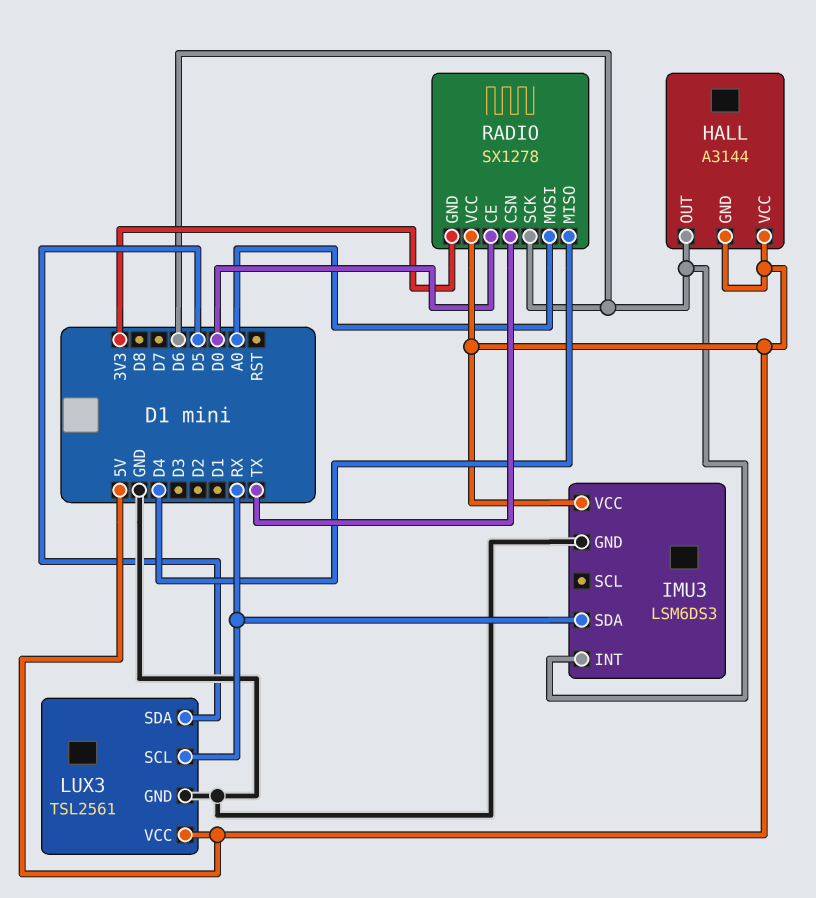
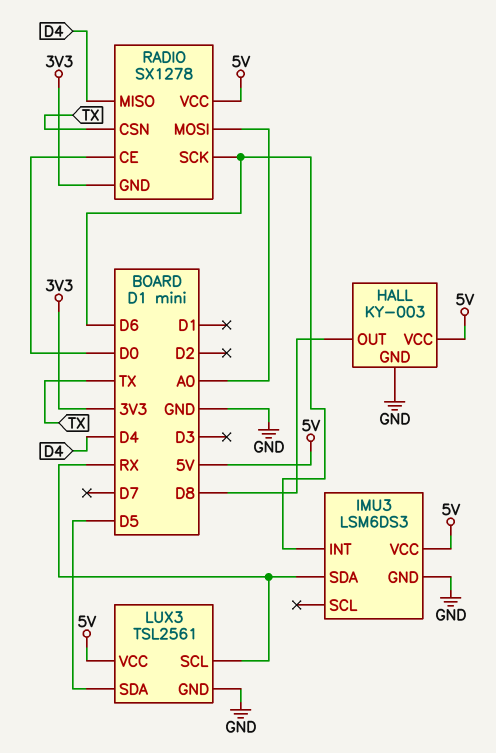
HALL: A3144 -> KY-003
HALL pin GND: 5V -> GND
HALL pin OUT: D6 -> D8

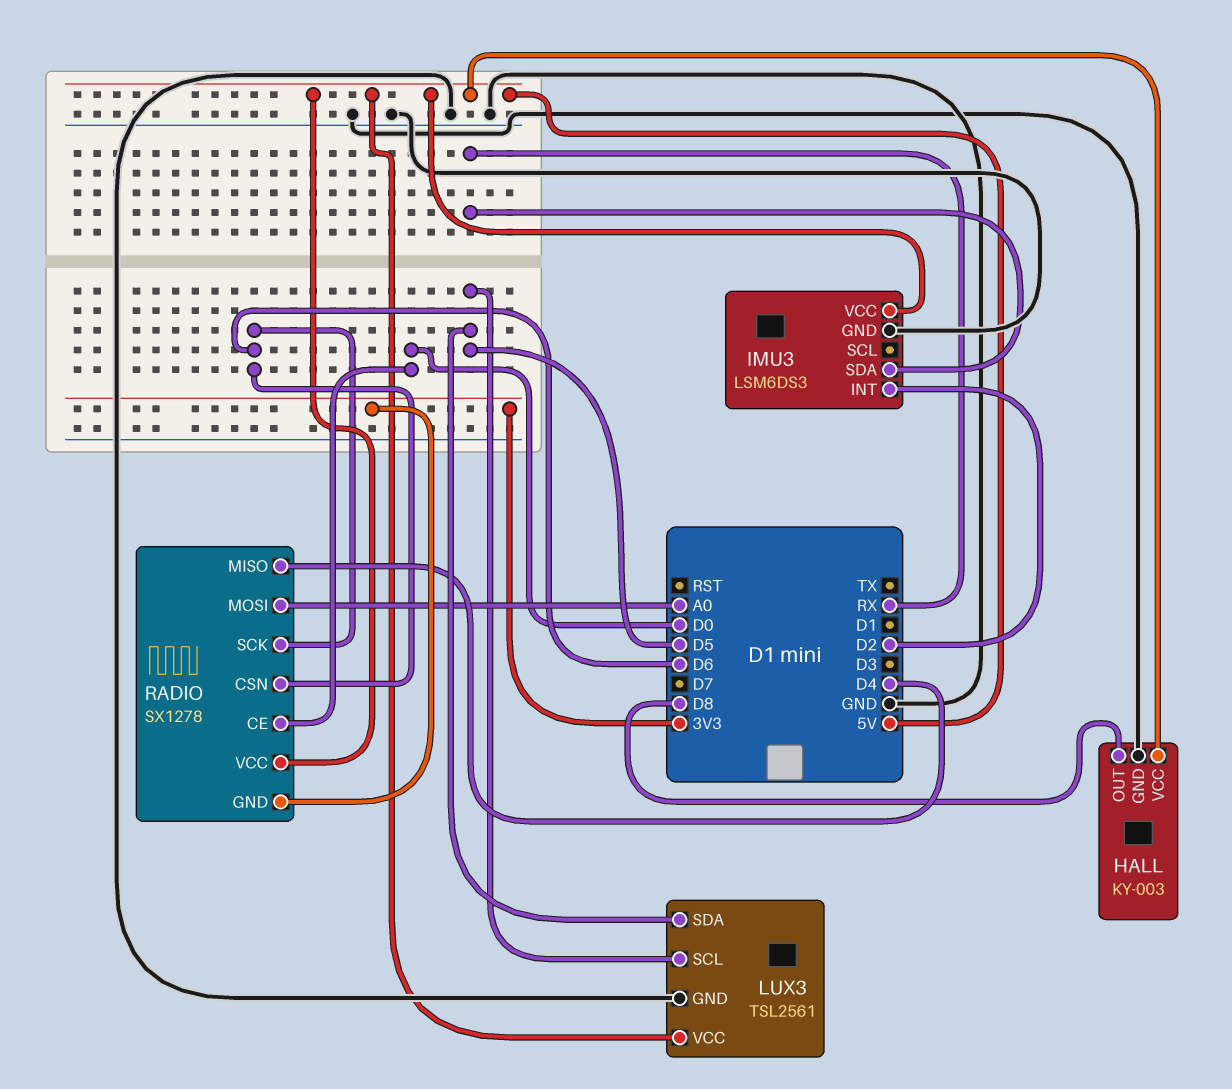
IMU3 pin INT: D6 -> D2
LUX3 pin SCL: RX -> D5
RADIO pin CSN: TX -> D6

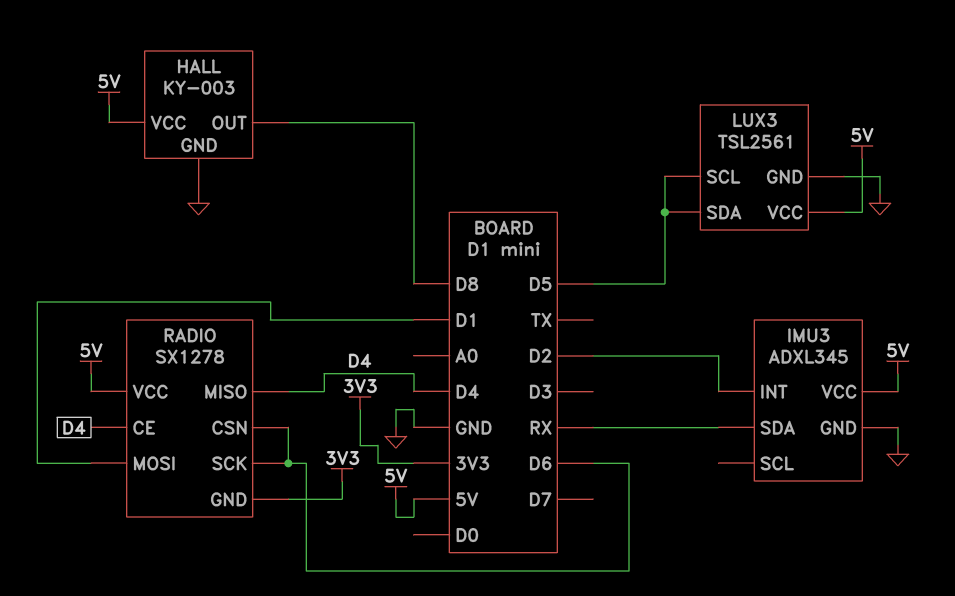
IMU3: LSM6DS3 -> ADXL345
RADIO pin CE: D0 -> D4
RADIO pin MOSI: A0 -> D1

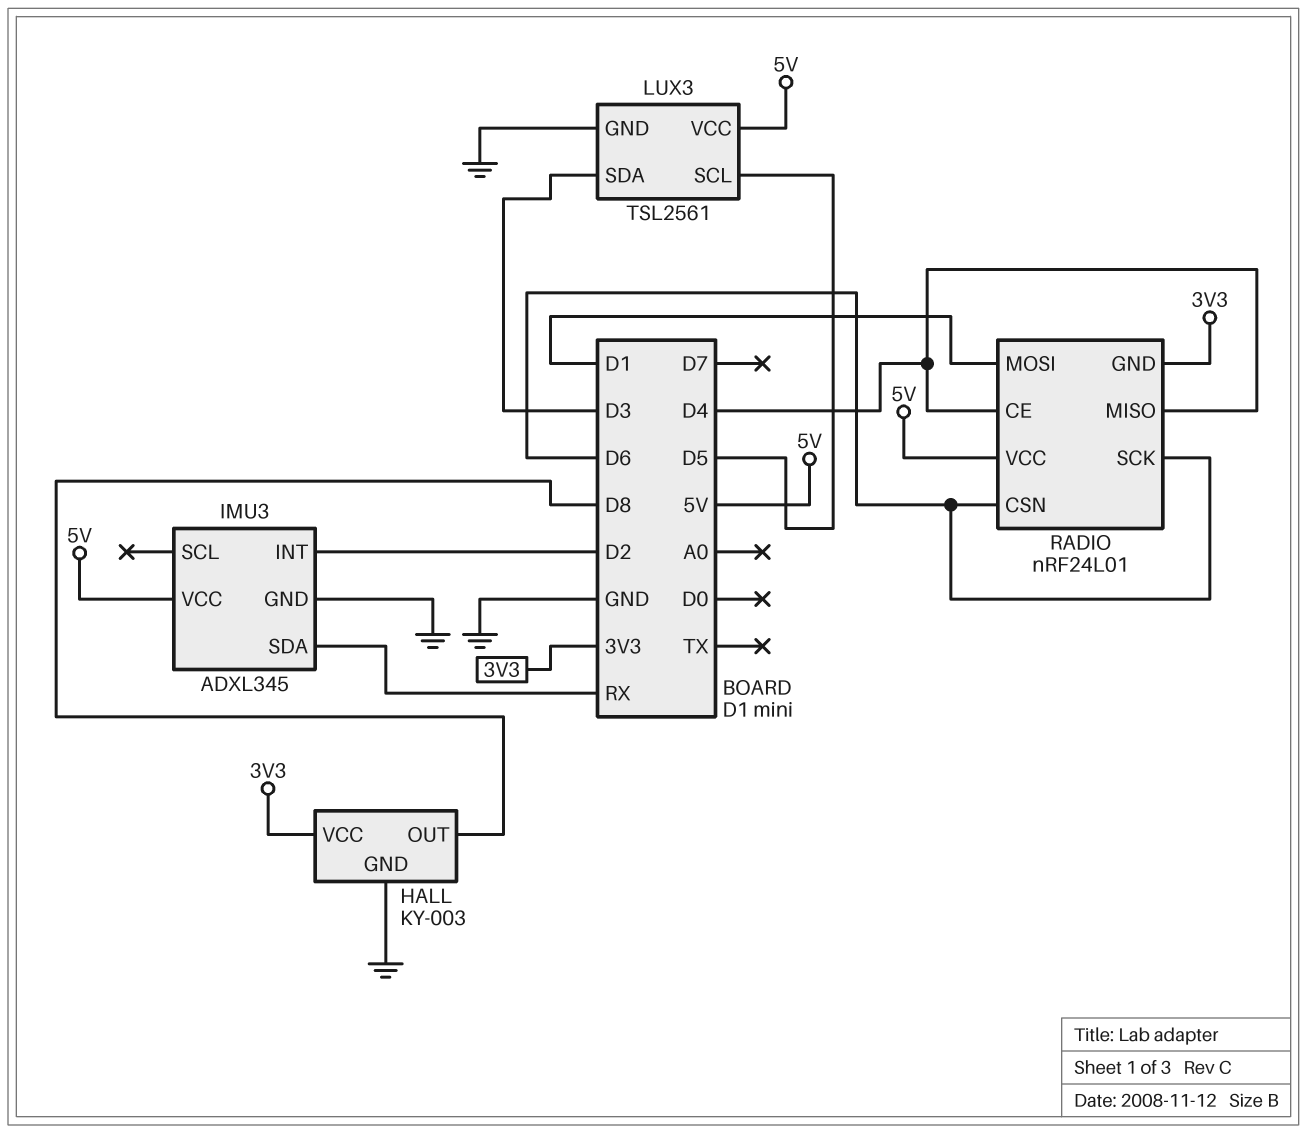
HALL pin VCC: 5V -> 3V3
LUX3 pin SDA: D5 -> D3
RADIO: SX1278 -> nRF24L01

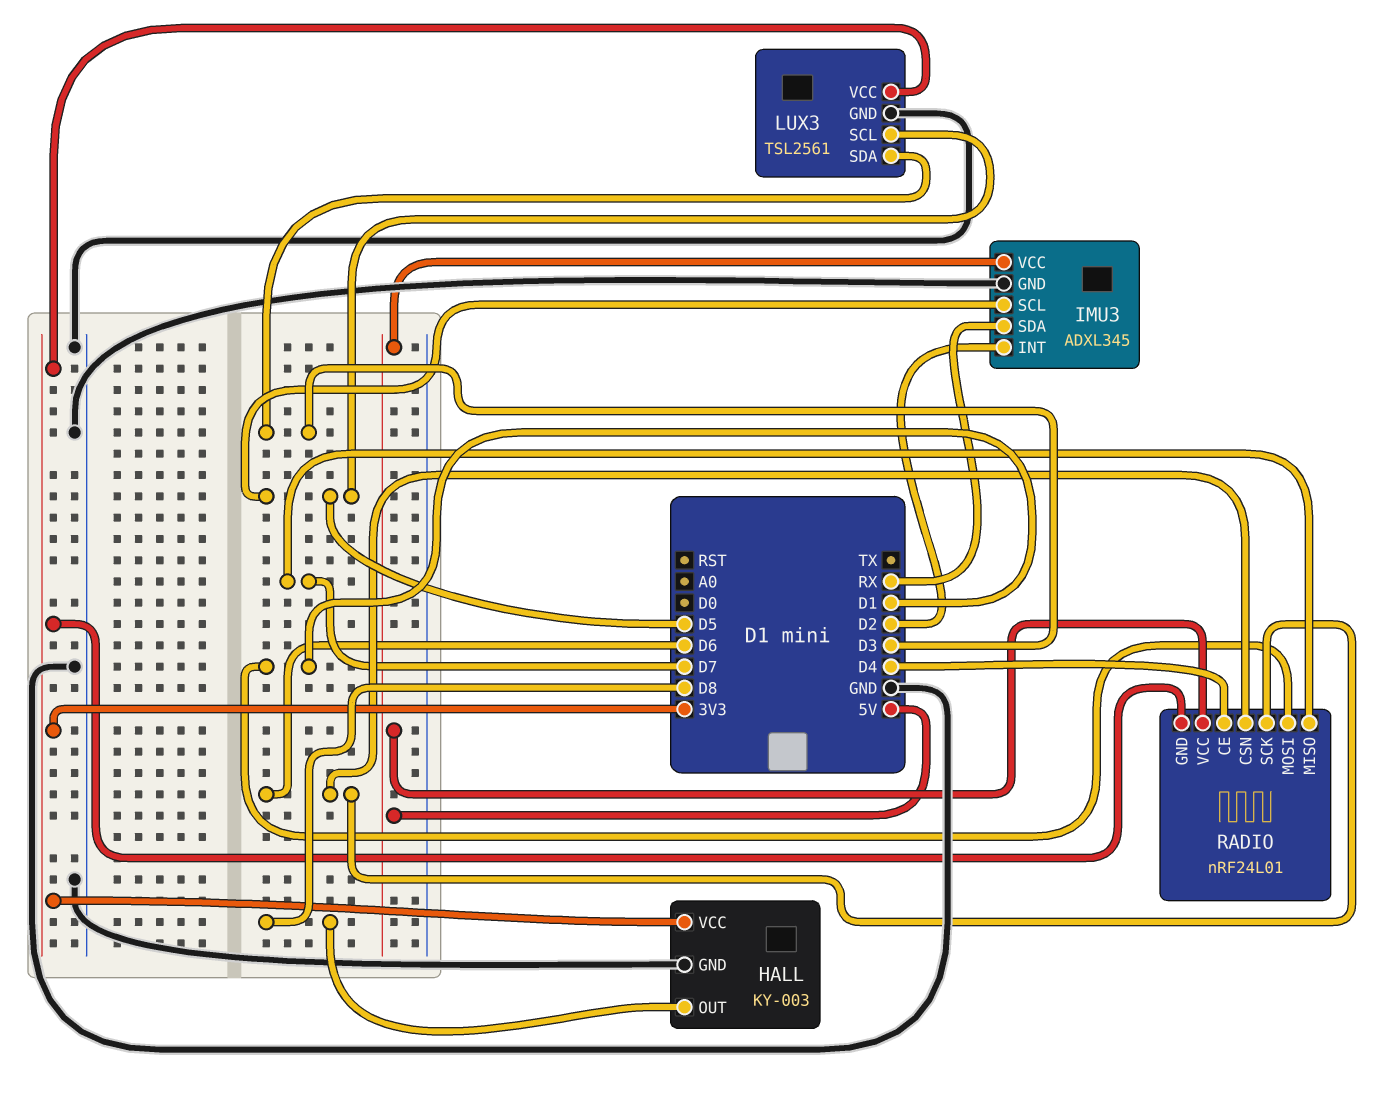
IMU3 pin SCL: none -> D5
LUX3 pin VCC: 5V -> 3V3
RADIO pin MISO: D4 -> D7

